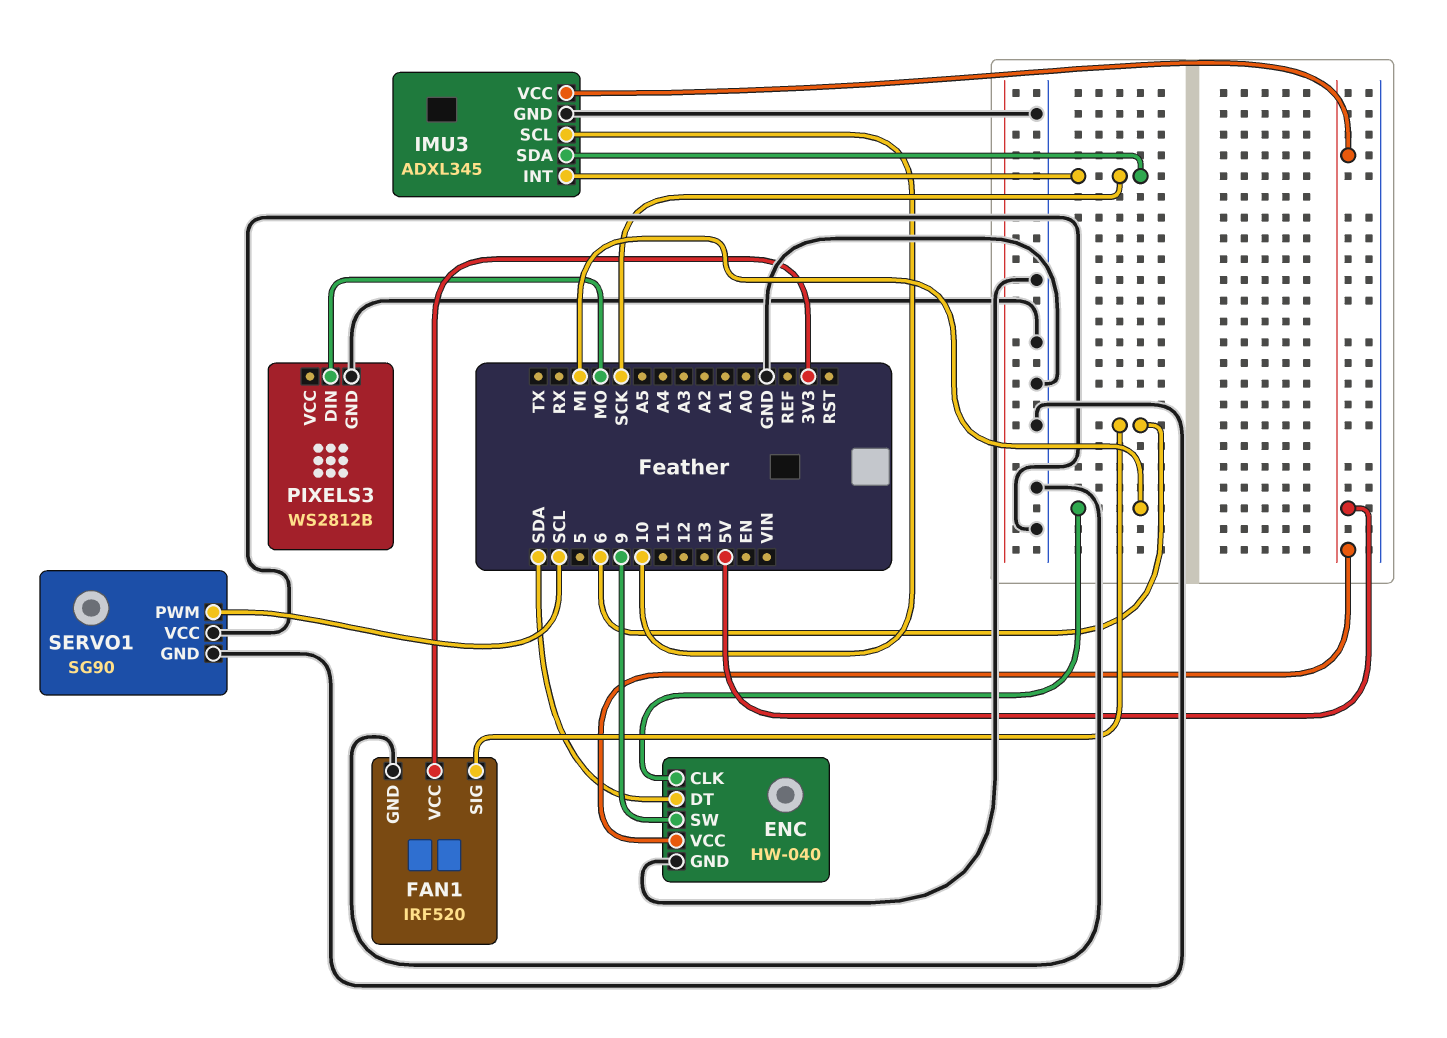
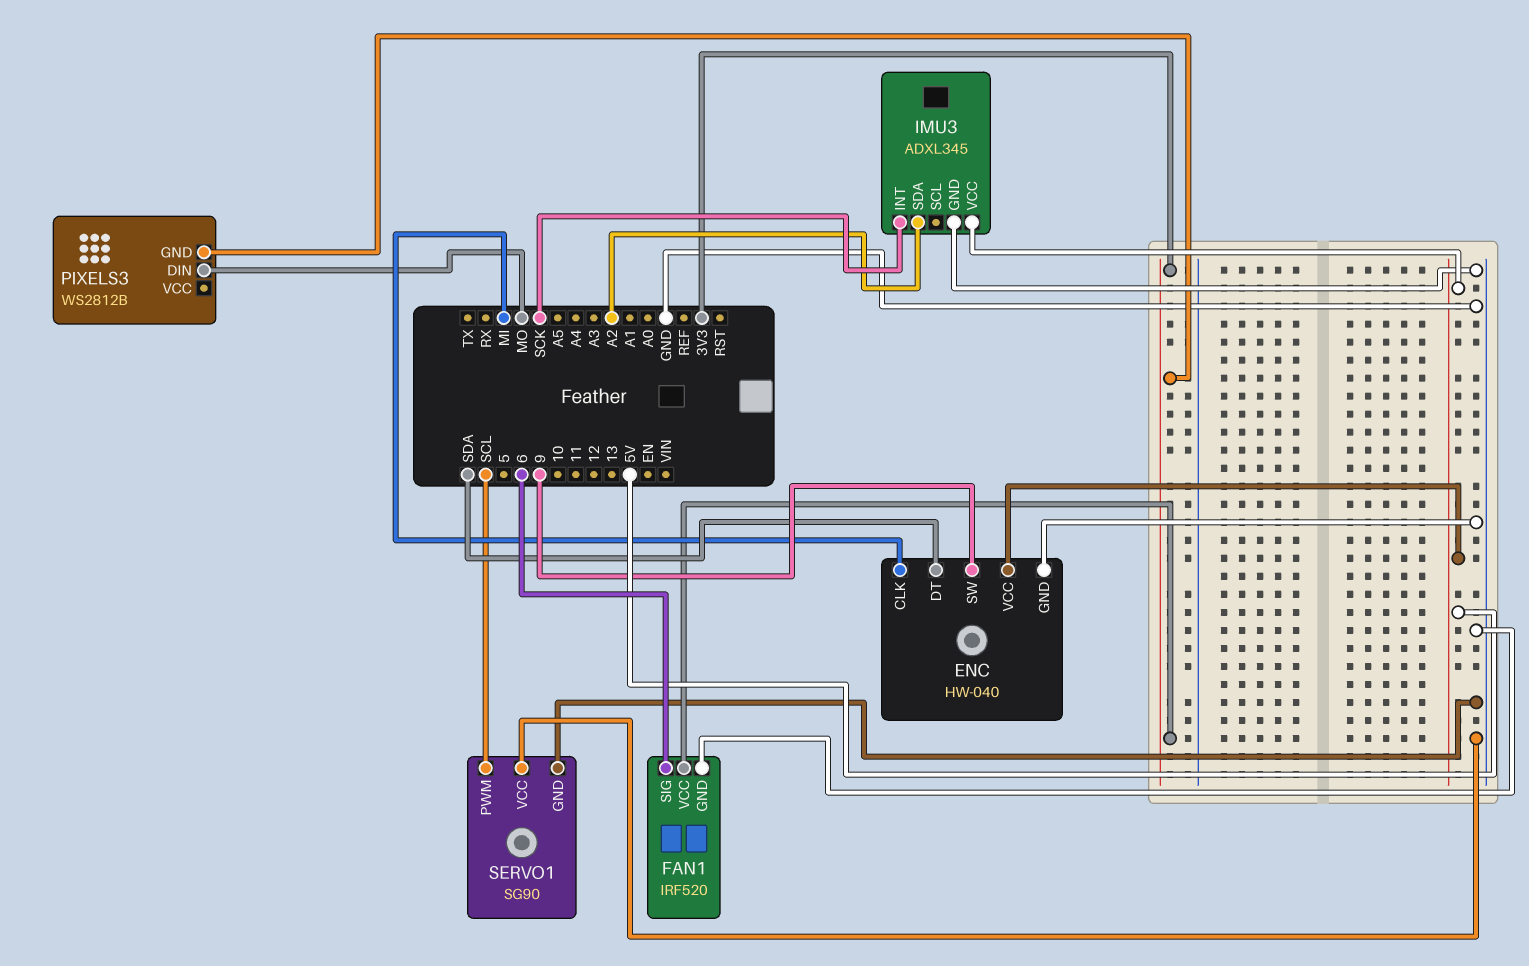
IMU3 pin SCL: 10 -> none
IMU3 pin SDA: SCK -> A2
PIXELS3 pin GND: GND -> 3V3

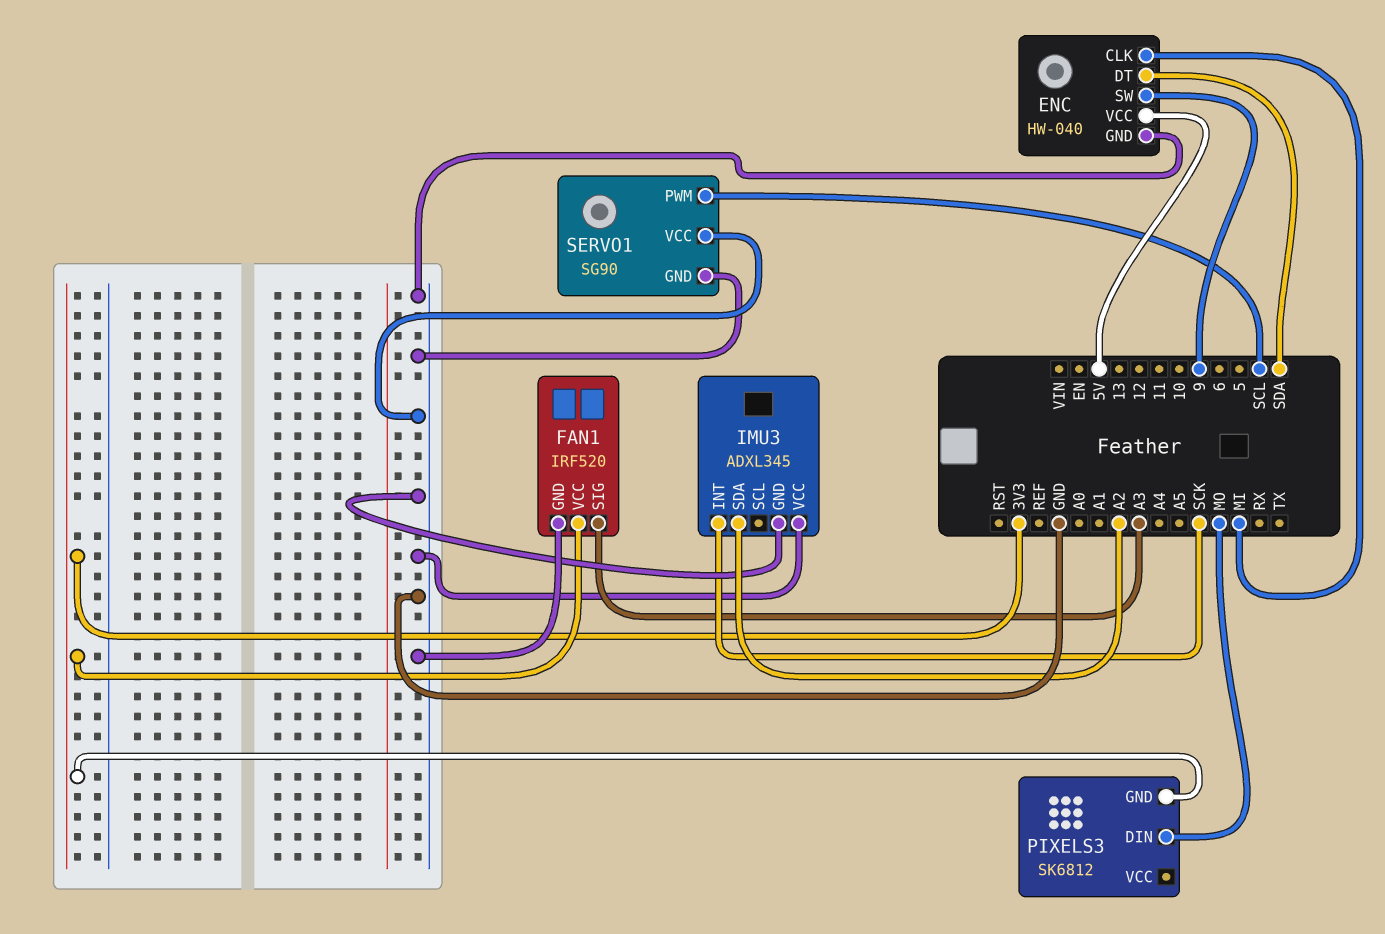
FAN1 pin SIG: 6 -> A3
IMU3 pin VCC: 5V -> GND
PIXELS3: WS2812B -> SK6812

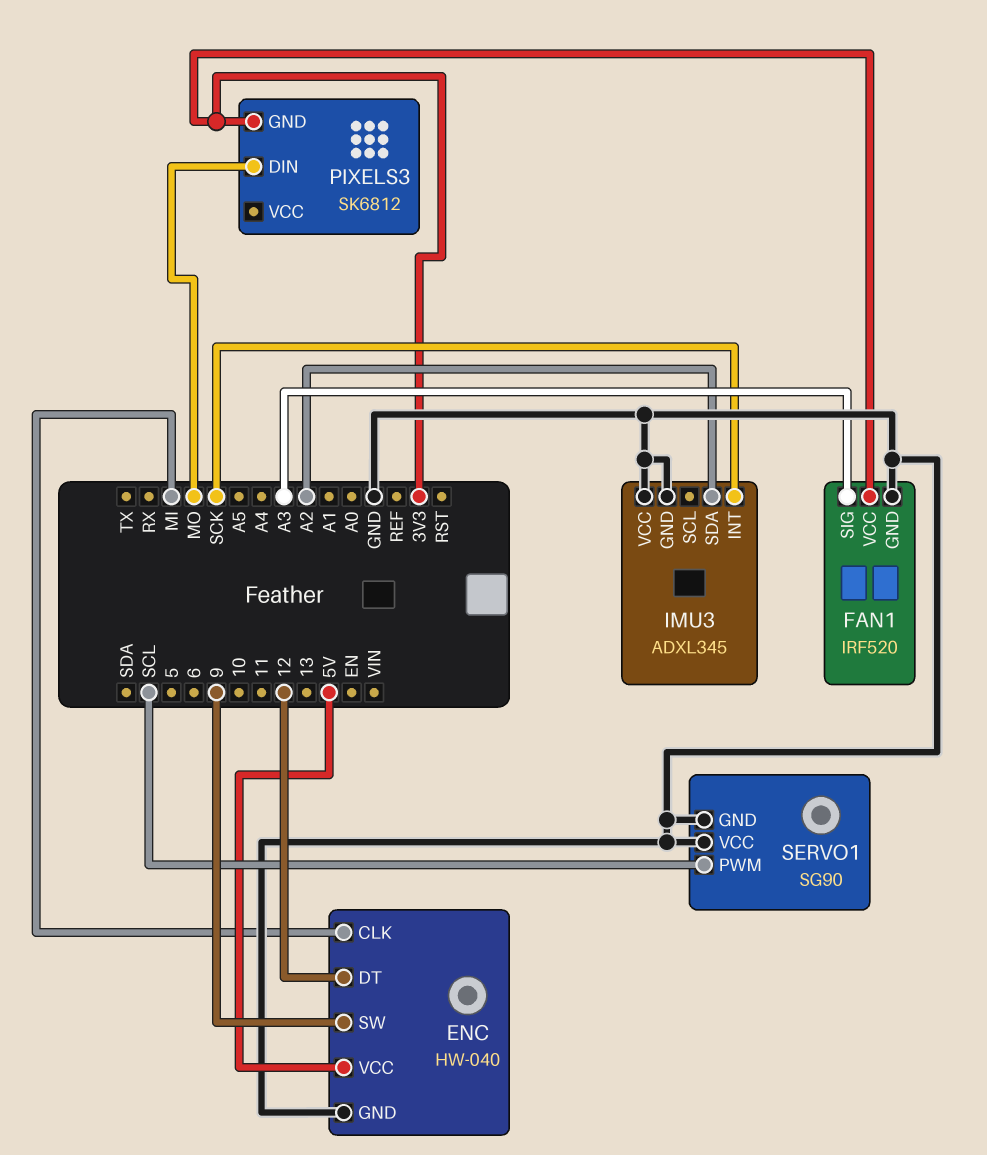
ENC pin DT: SDA -> 12

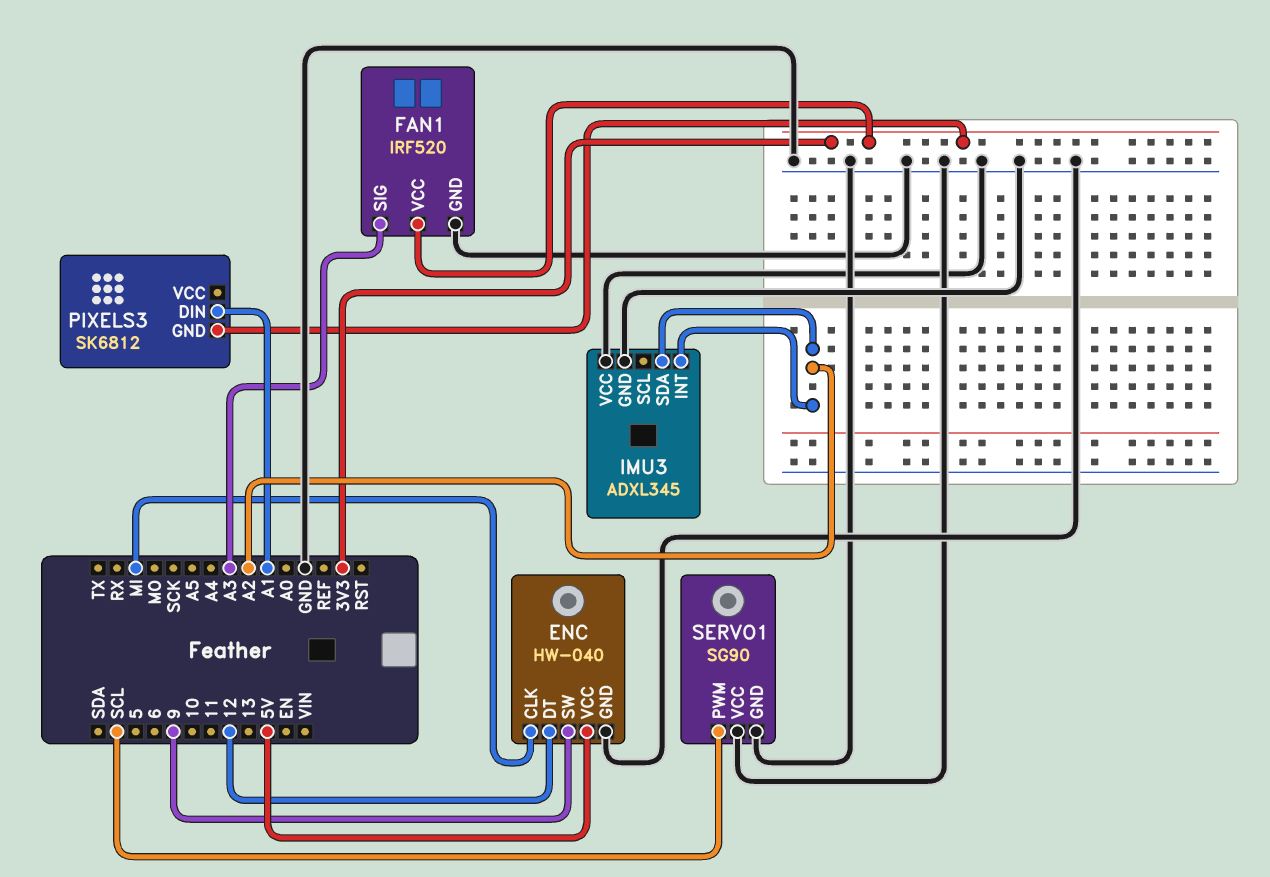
IMU3 pin INT: SCK -> A2
PIXELS3 pin DIN: MO -> A1

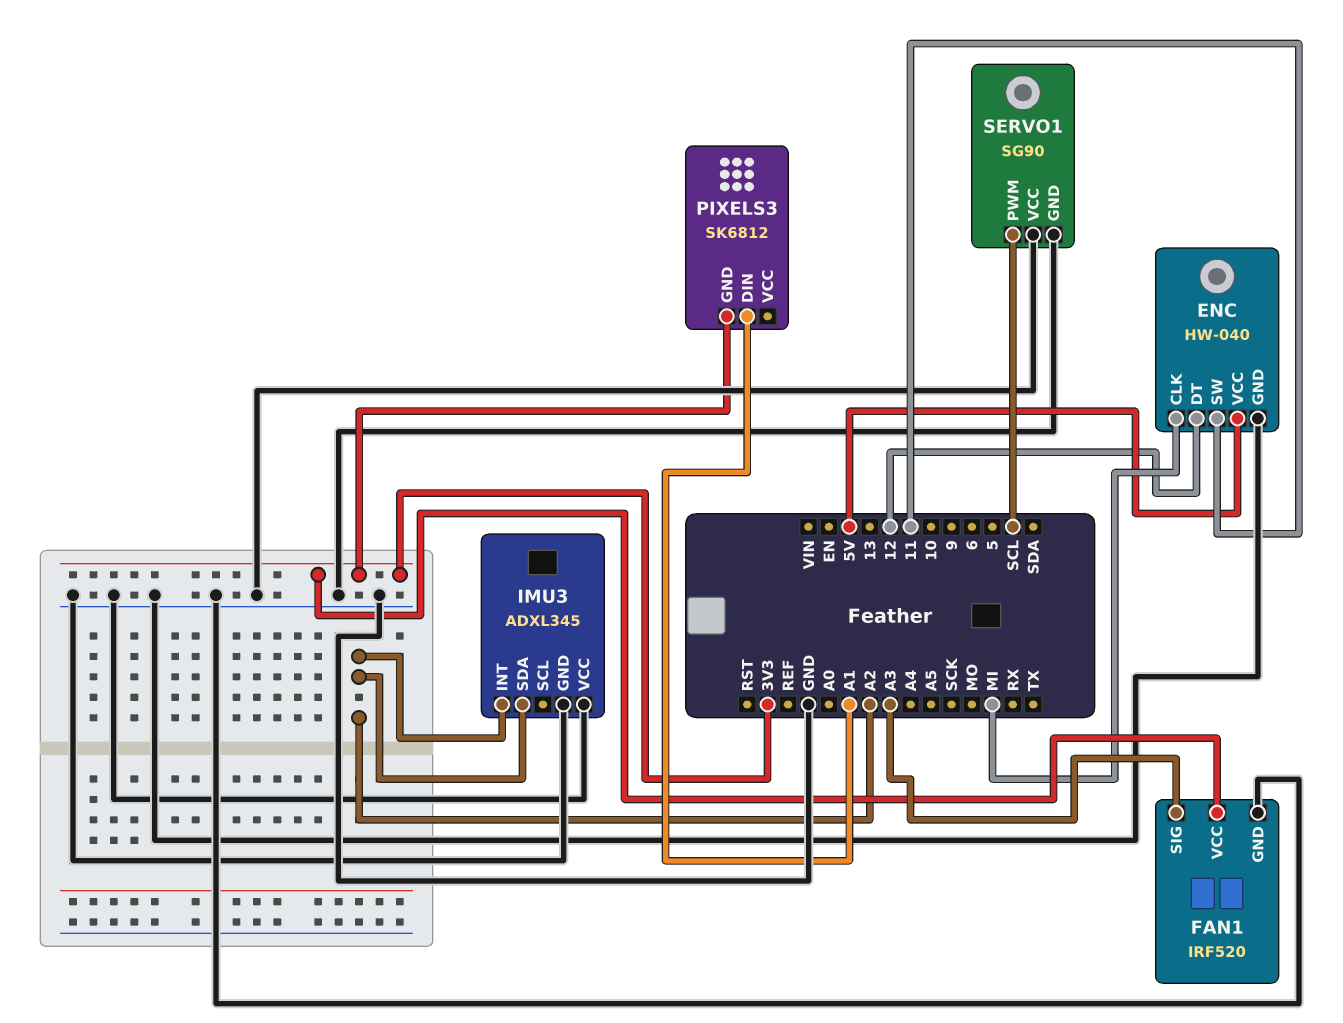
ENC pin SW: 9 -> 11

